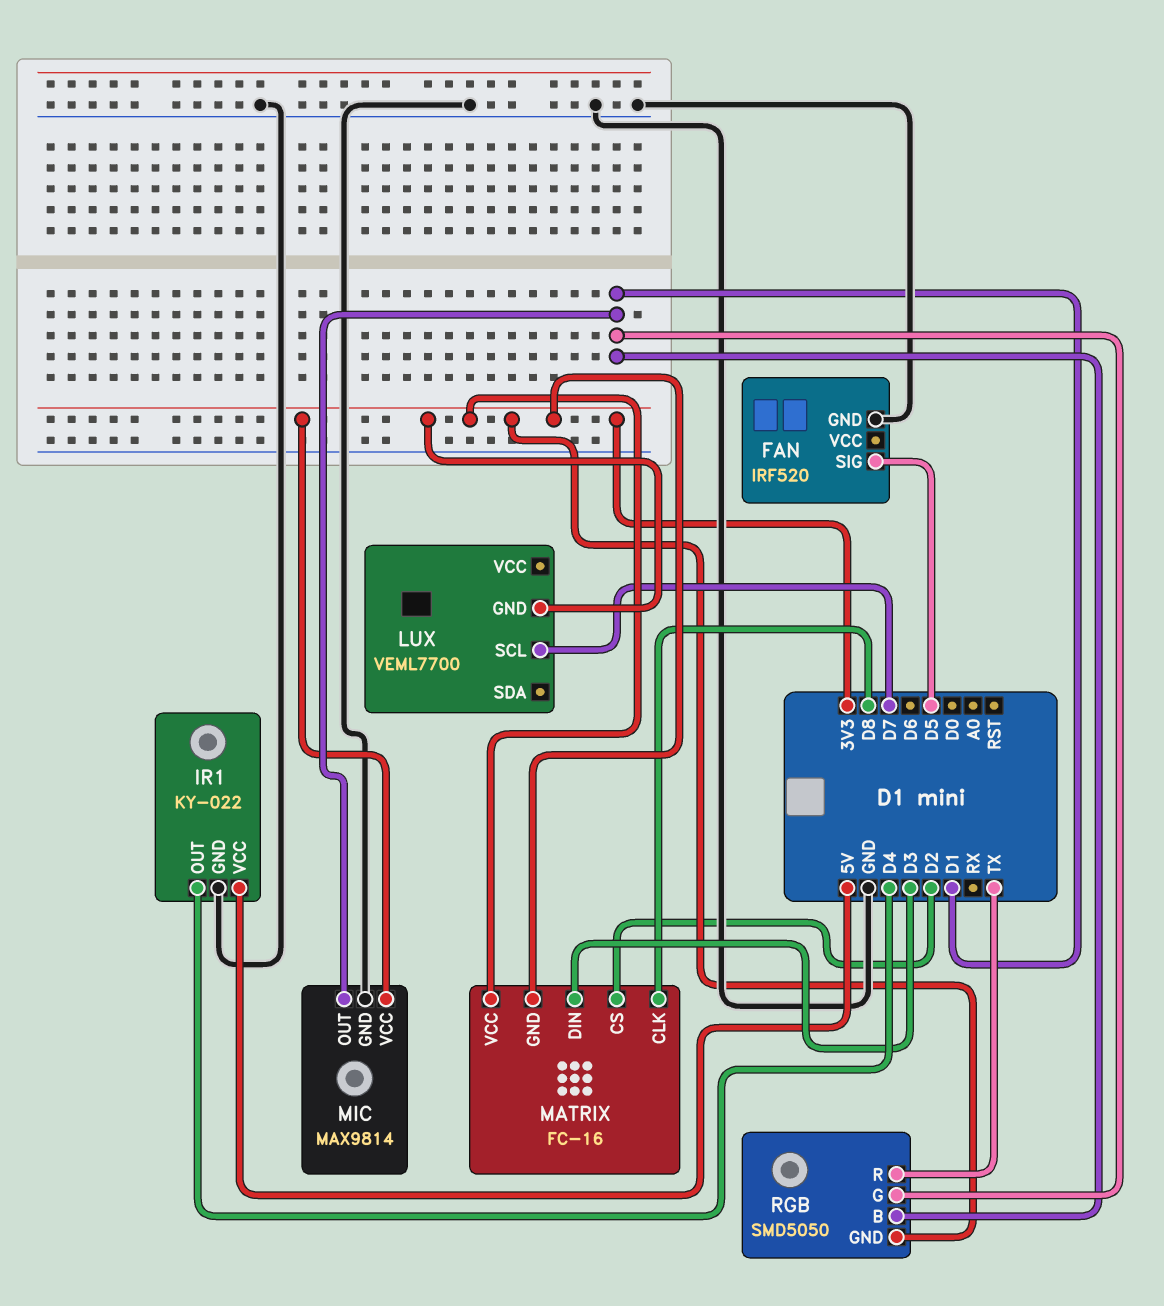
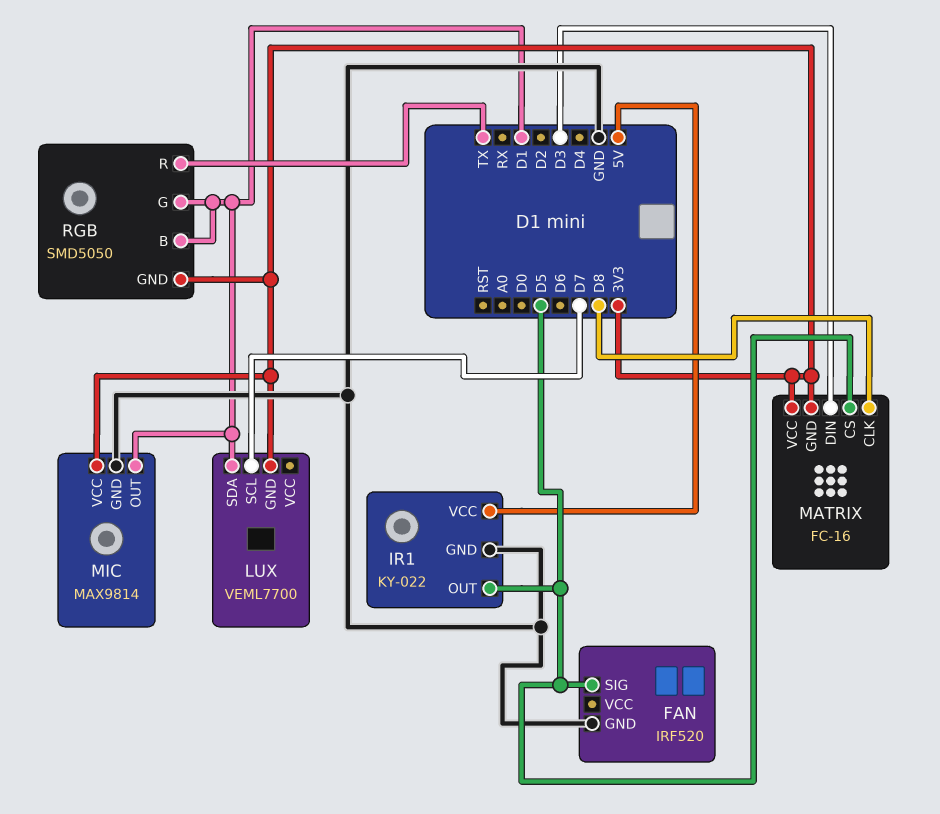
IR1 pin OUT: D4 -> D5
LUX pin SDA: none -> D1
MATRIX pin CS: D2 -> D5

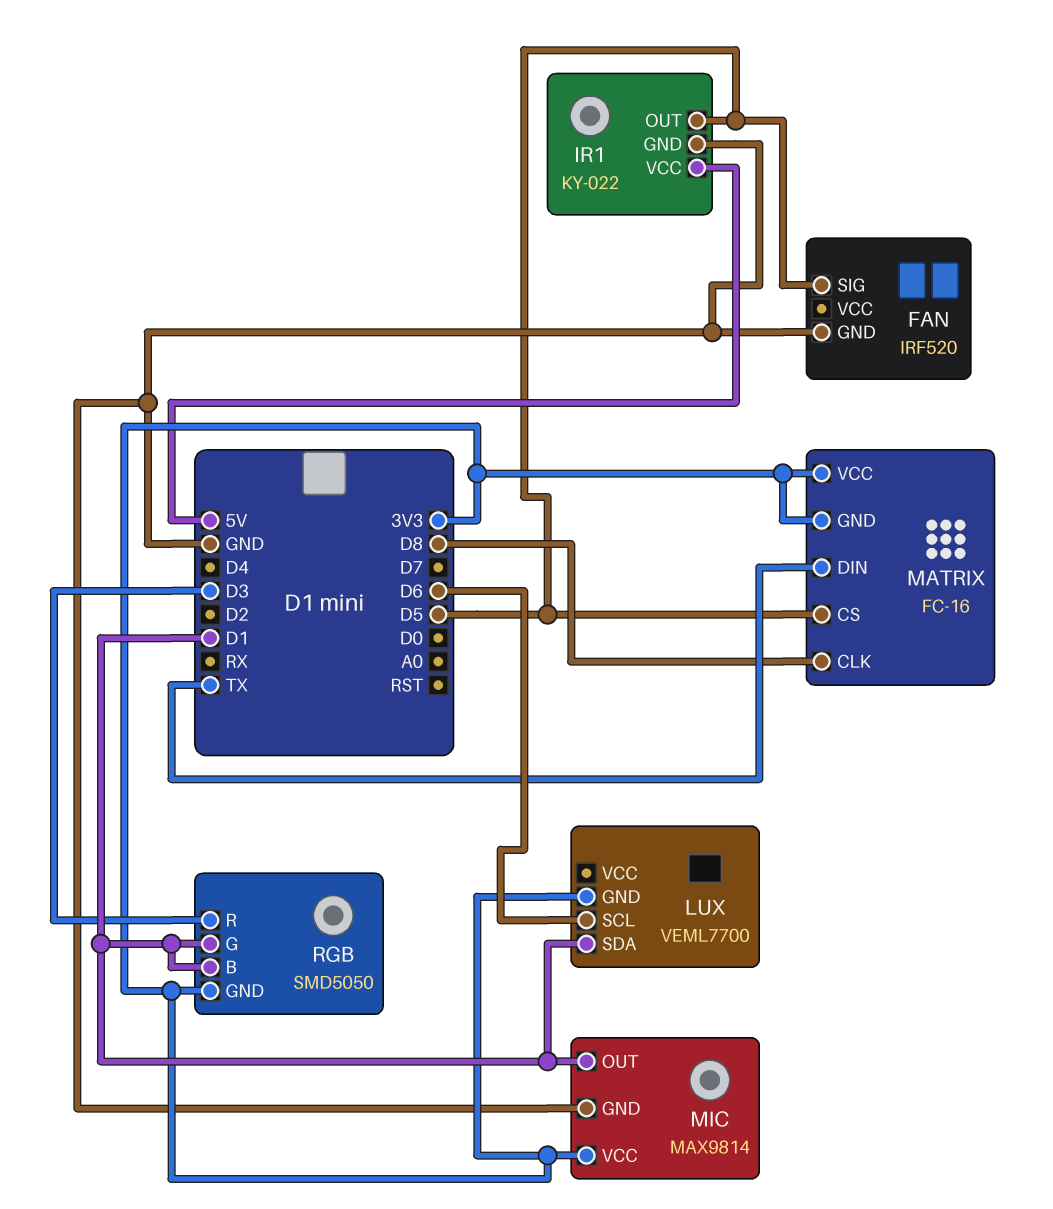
LUX pin SCL: D7 -> D6
MATRIX pin DIN: D3 -> TX
RGB pin R: TX -> D3

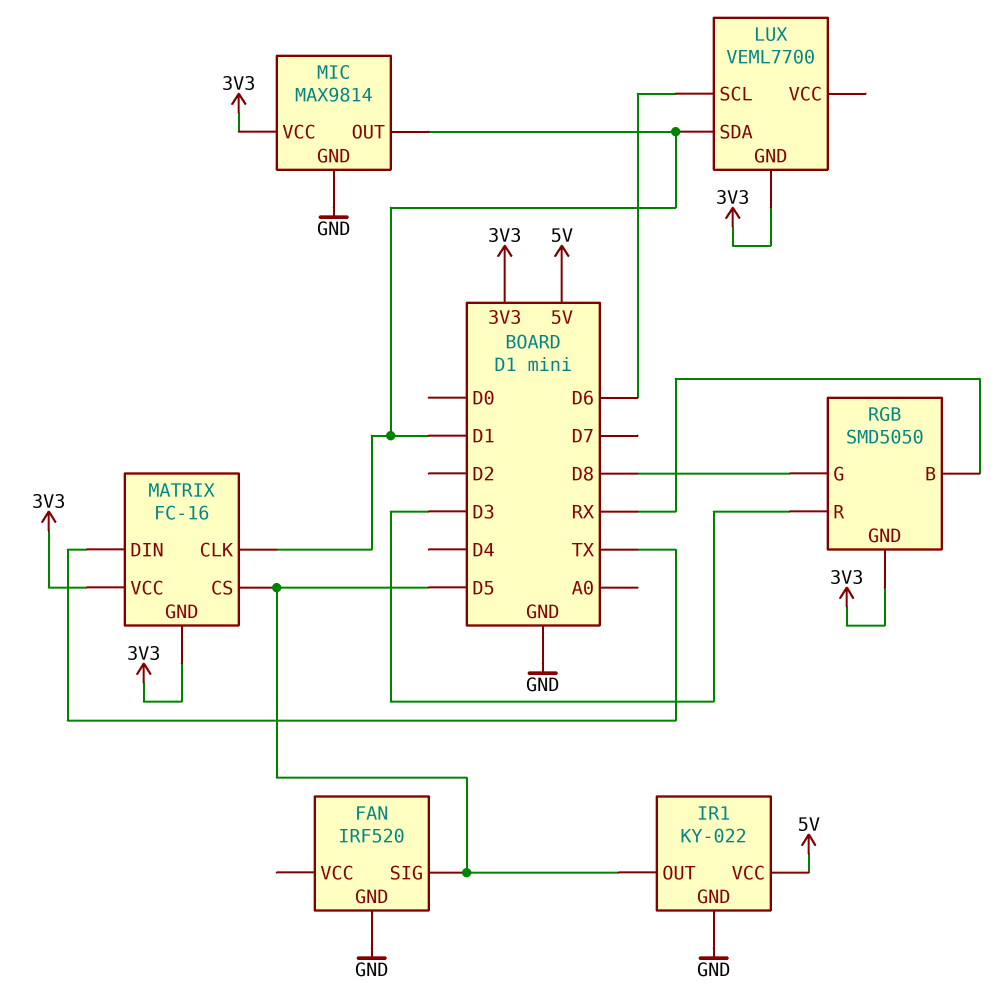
MATRIX pin CLK: D8 -> D1
RGB pin B: D1 -> RX
RGB pin G: D1 -> D8

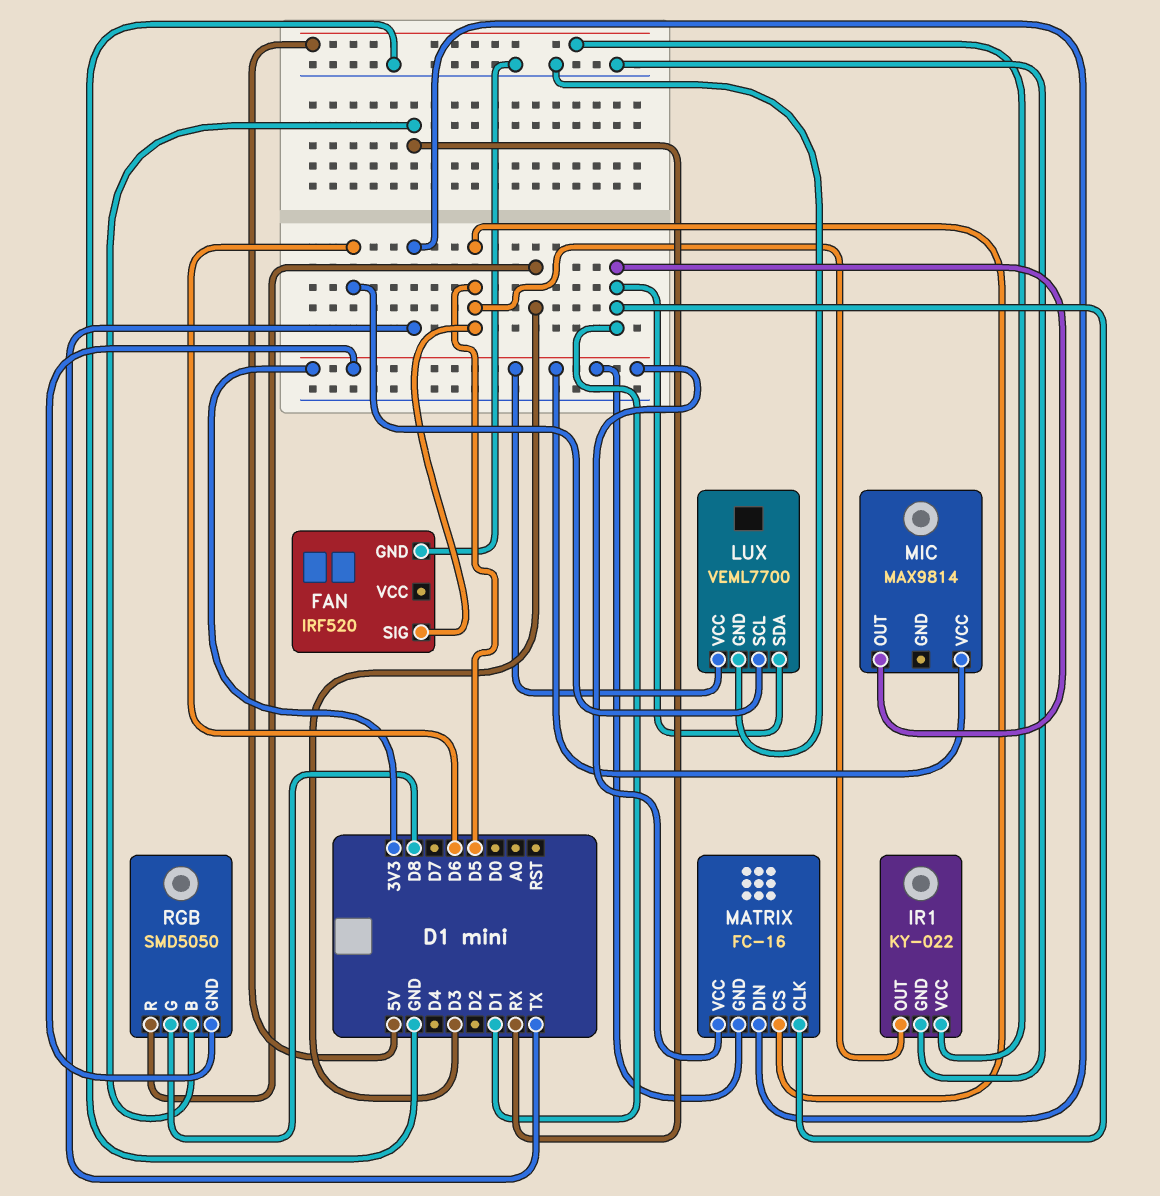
LUX pin GND: 3V3 -> GND
LUX pin VCC: none -> 3V3
MIC pin GND: GND -> none

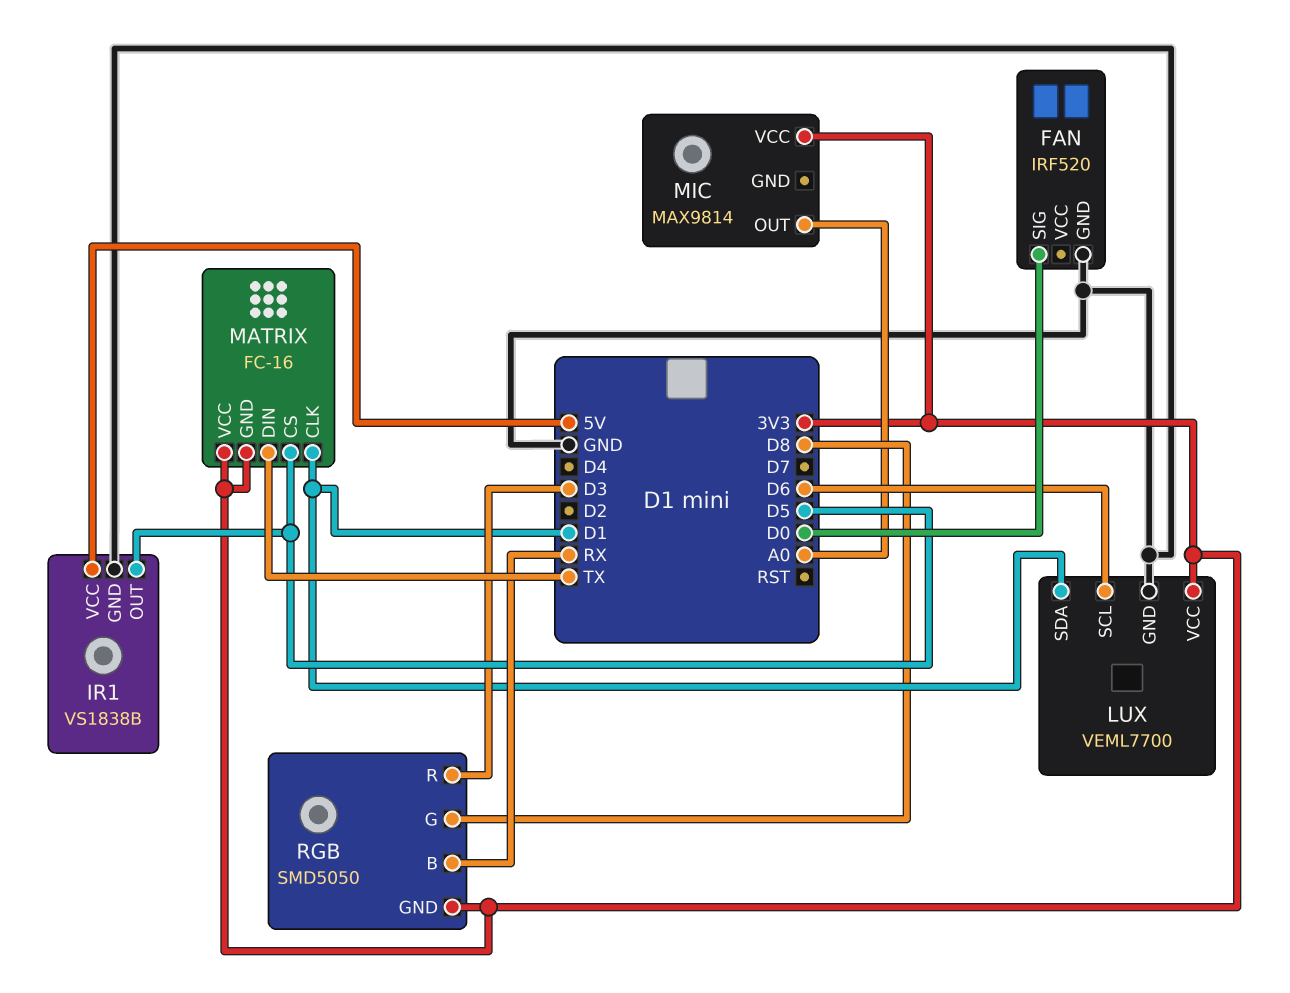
FAN pin SIG: D5 -> D0
IR1: KY-022 -> VS1838B
MIC pin OUT: D1 -> A0

